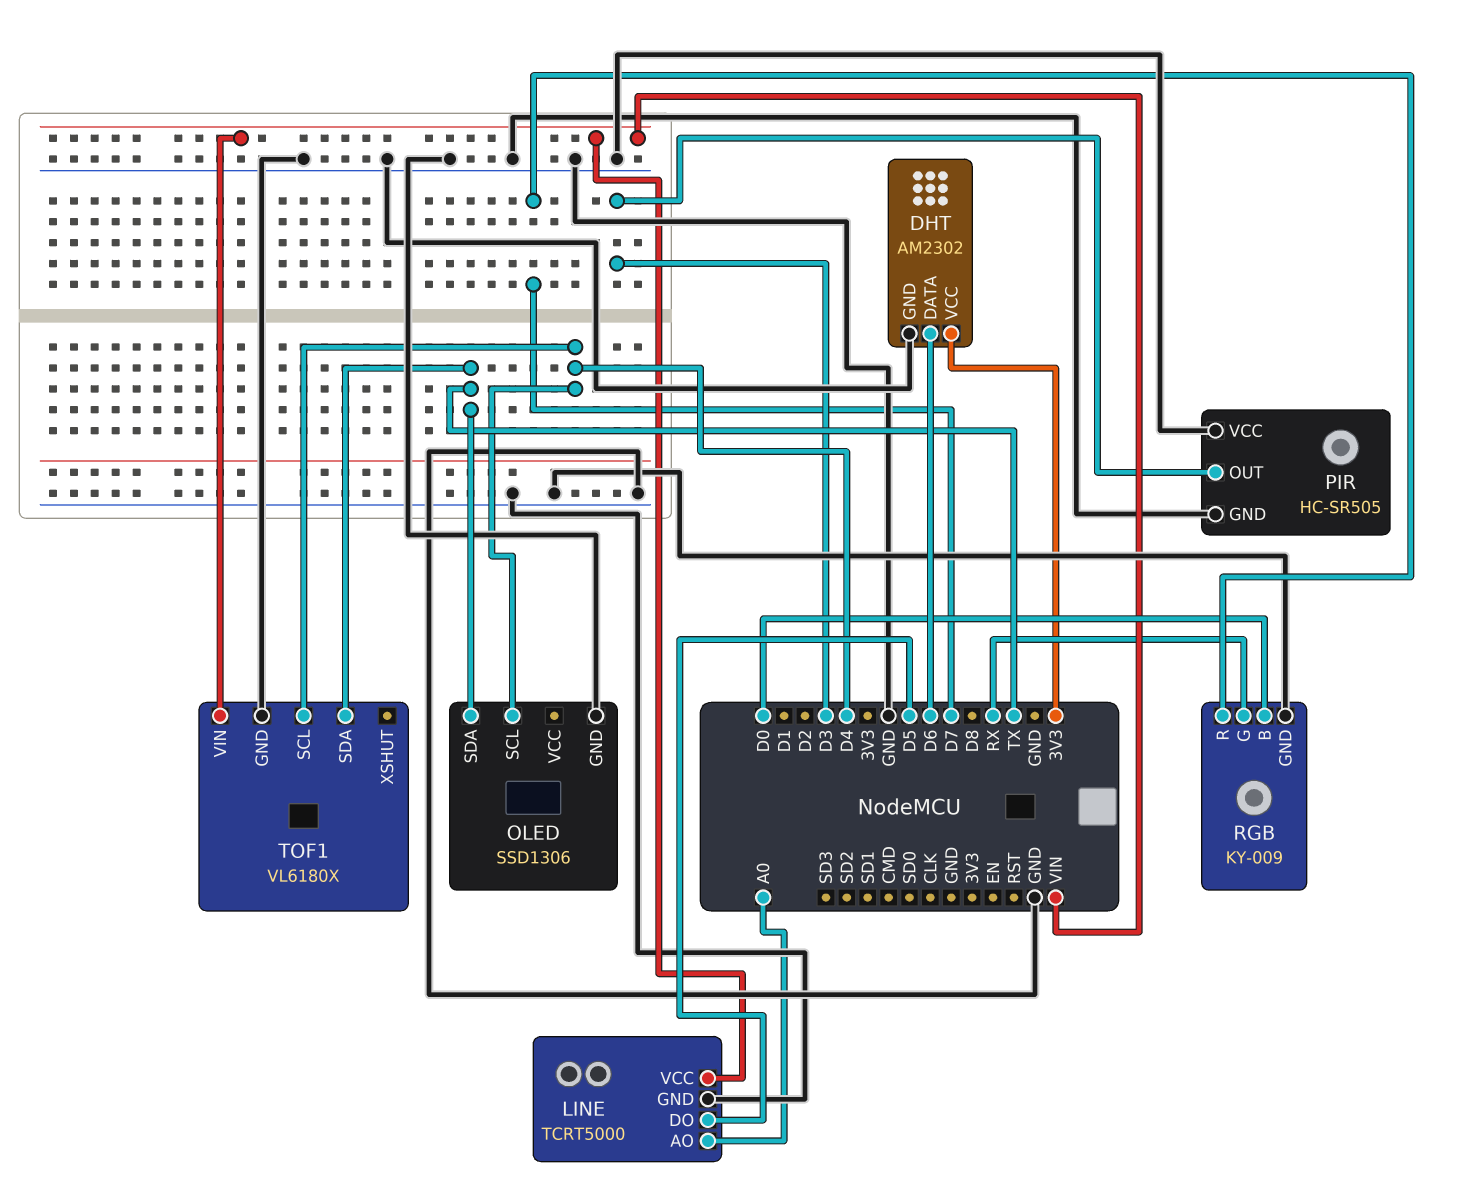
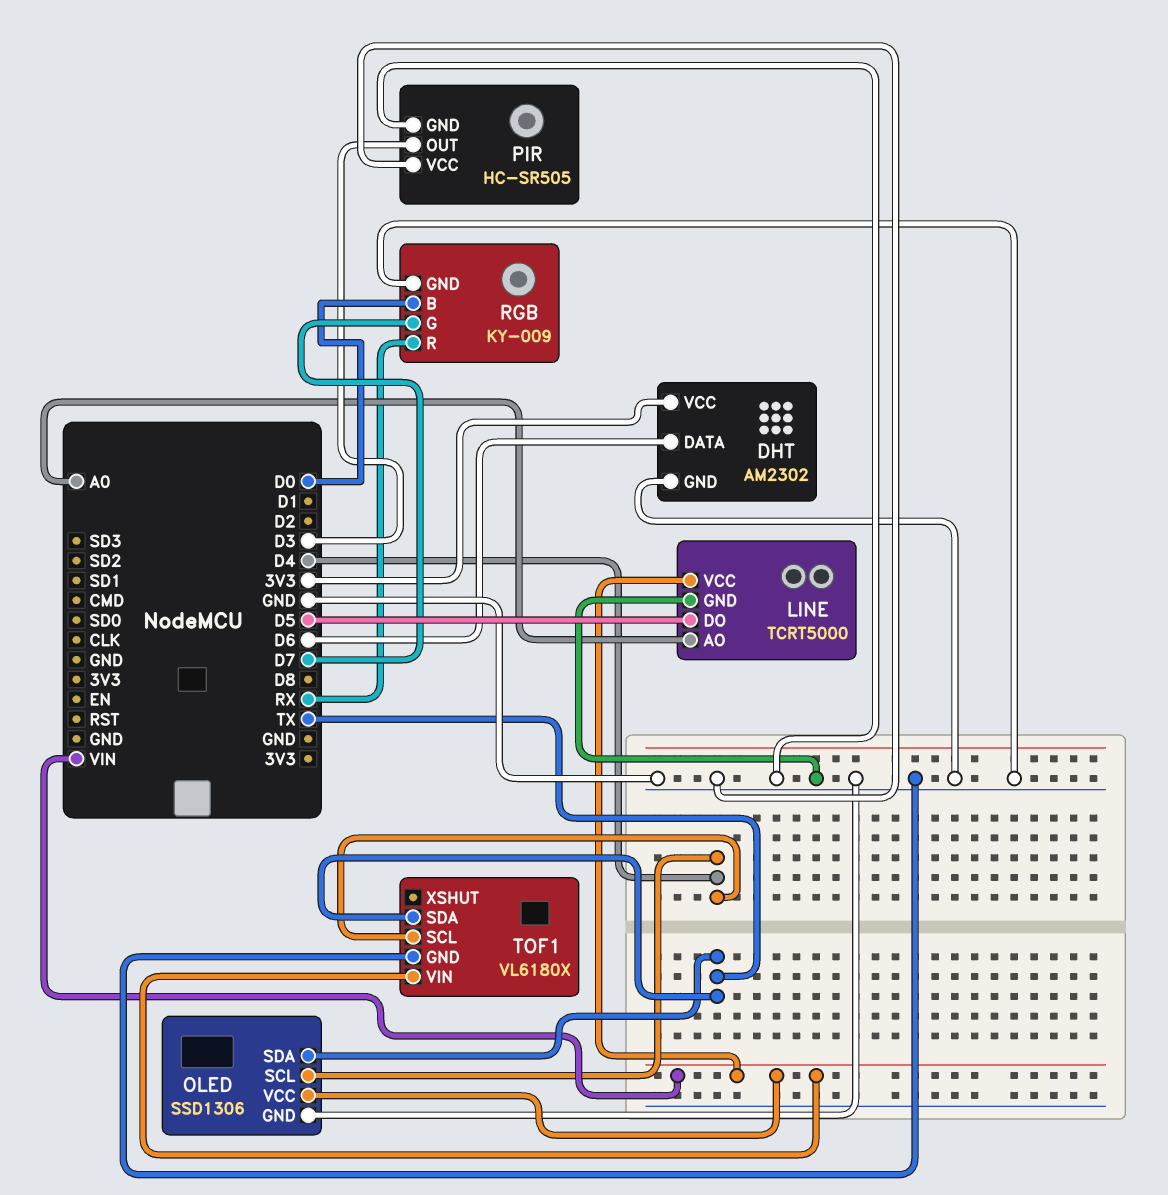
OLED pin VCC: none -> VIN
RGB pin G: RX -> D7
RGB pin R: D7 -> RX

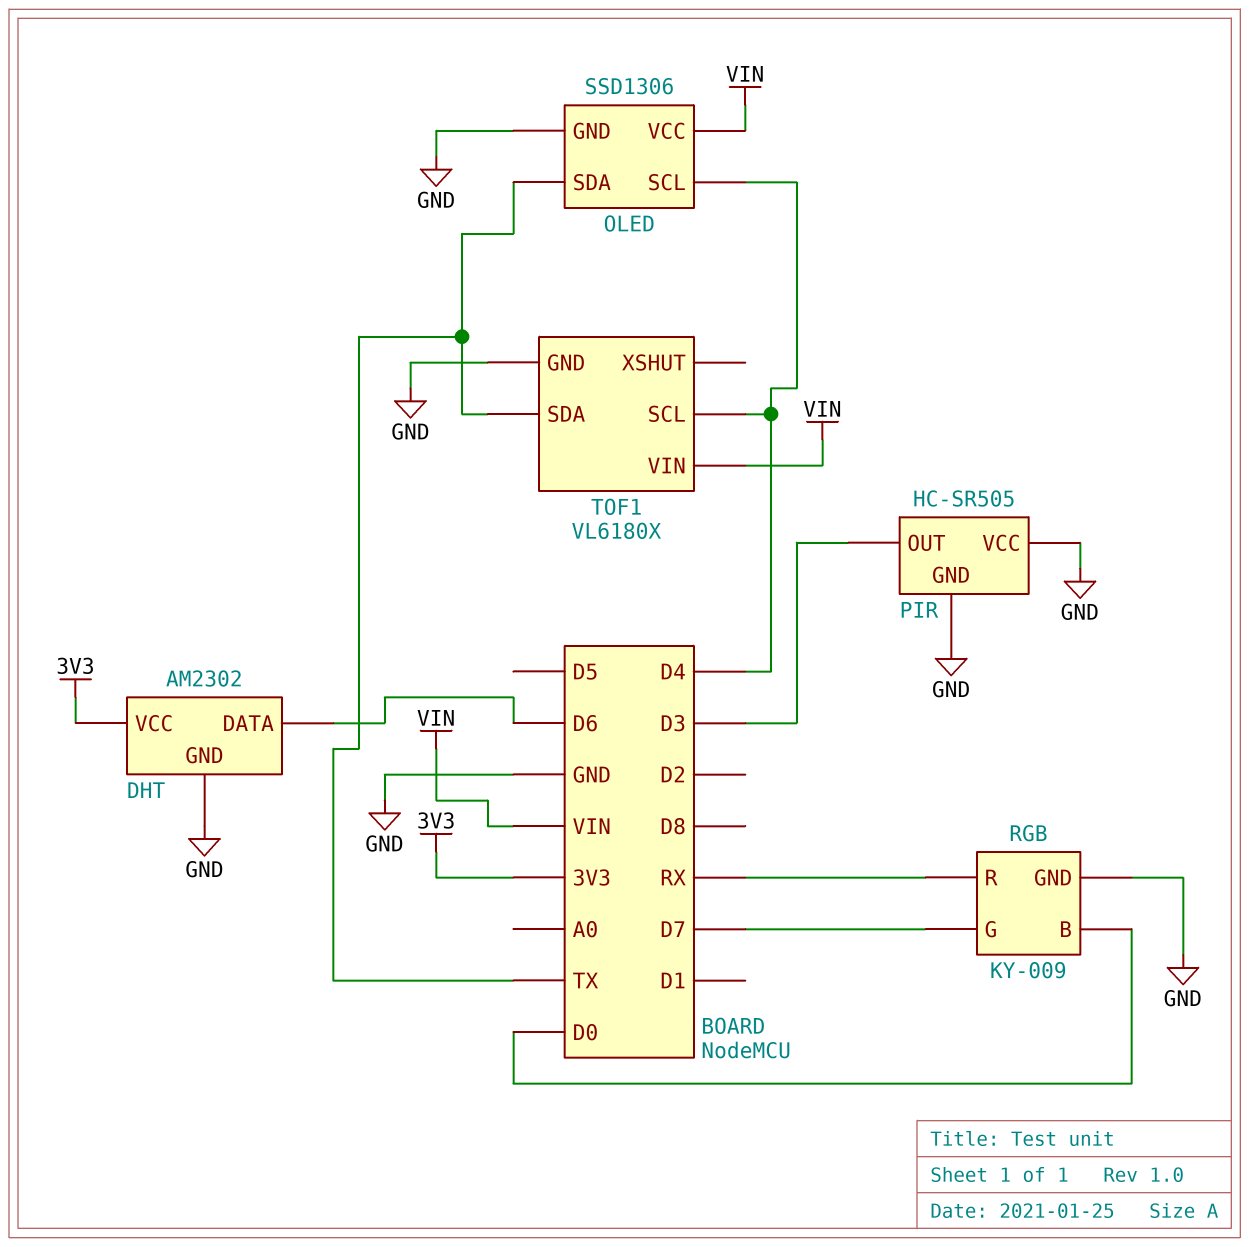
LINE: TCRT5000 -> none
LINE pin AO: A0 -> none
LINE pin DO: D5 -> none
LINE pin GND: GND -> none
LINE pin VCC: VIN -> none

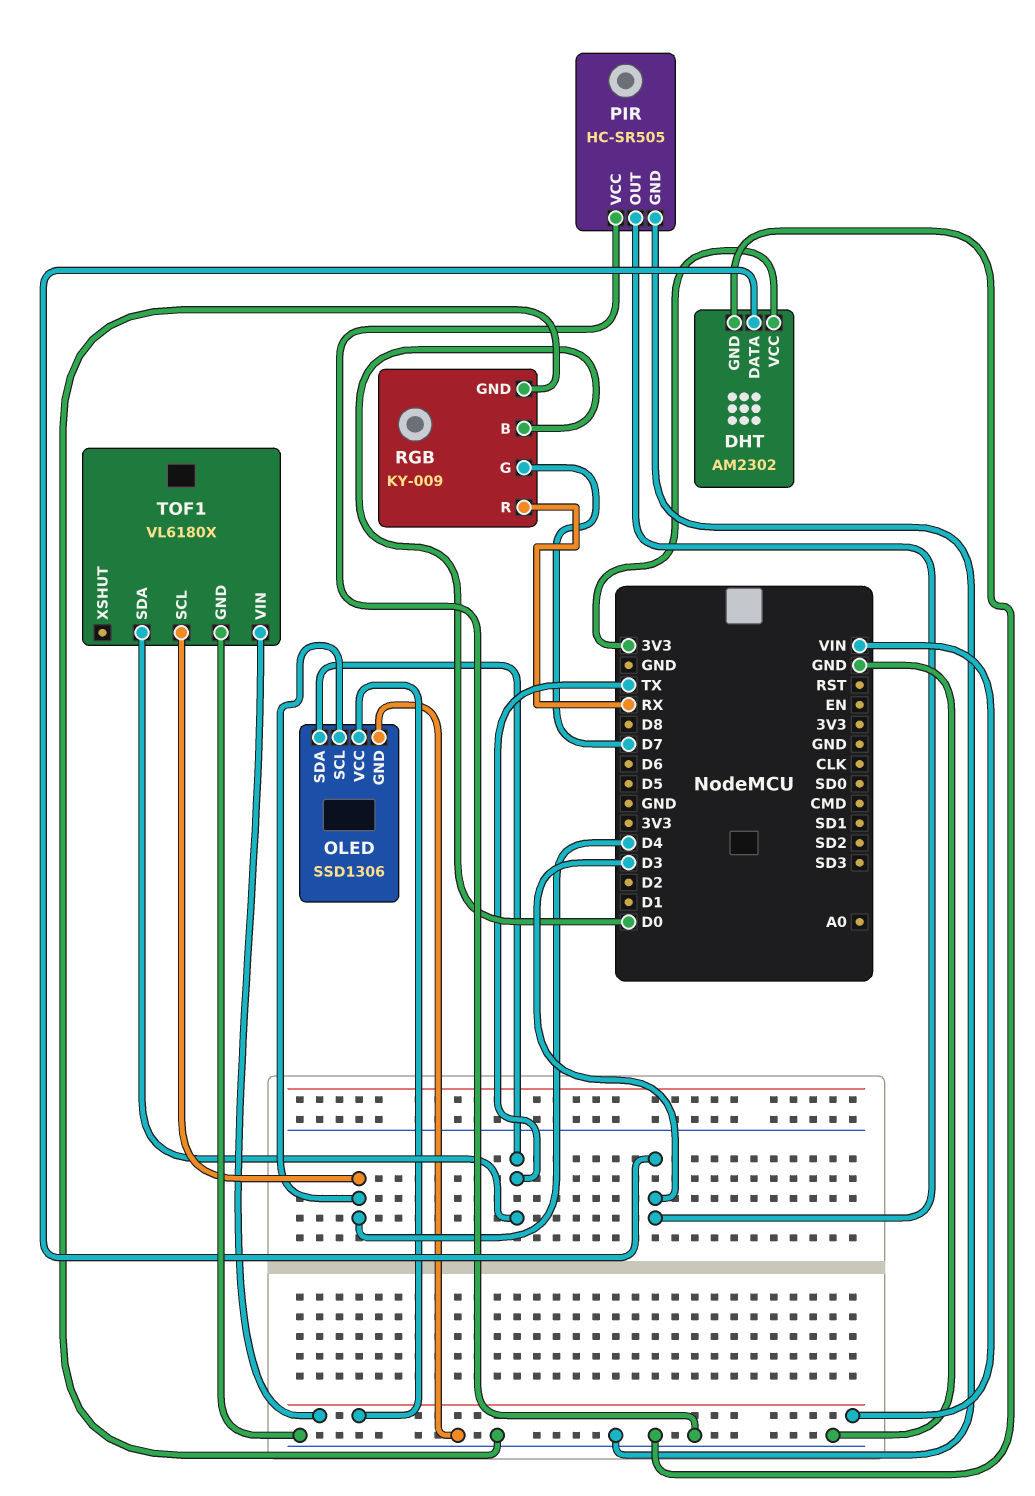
DHT pin DATA: D6 -> D3

